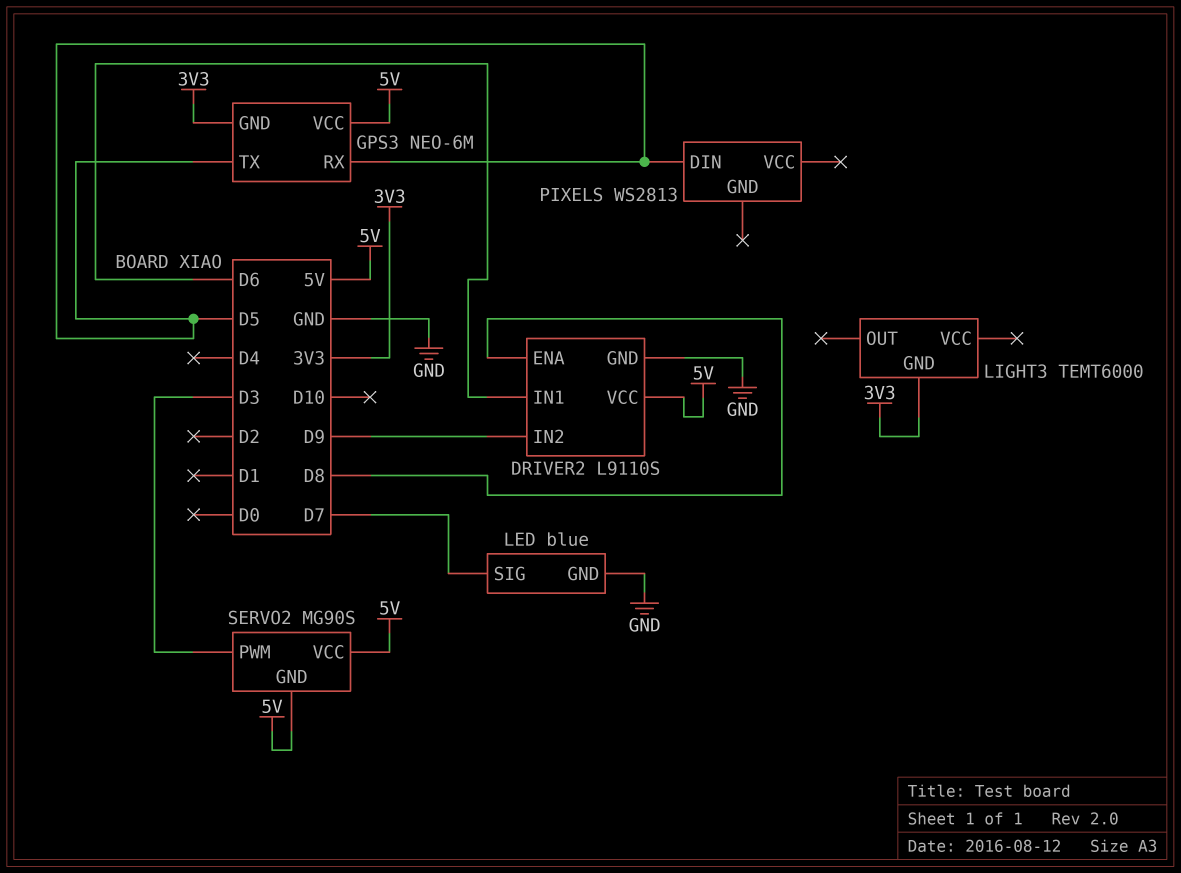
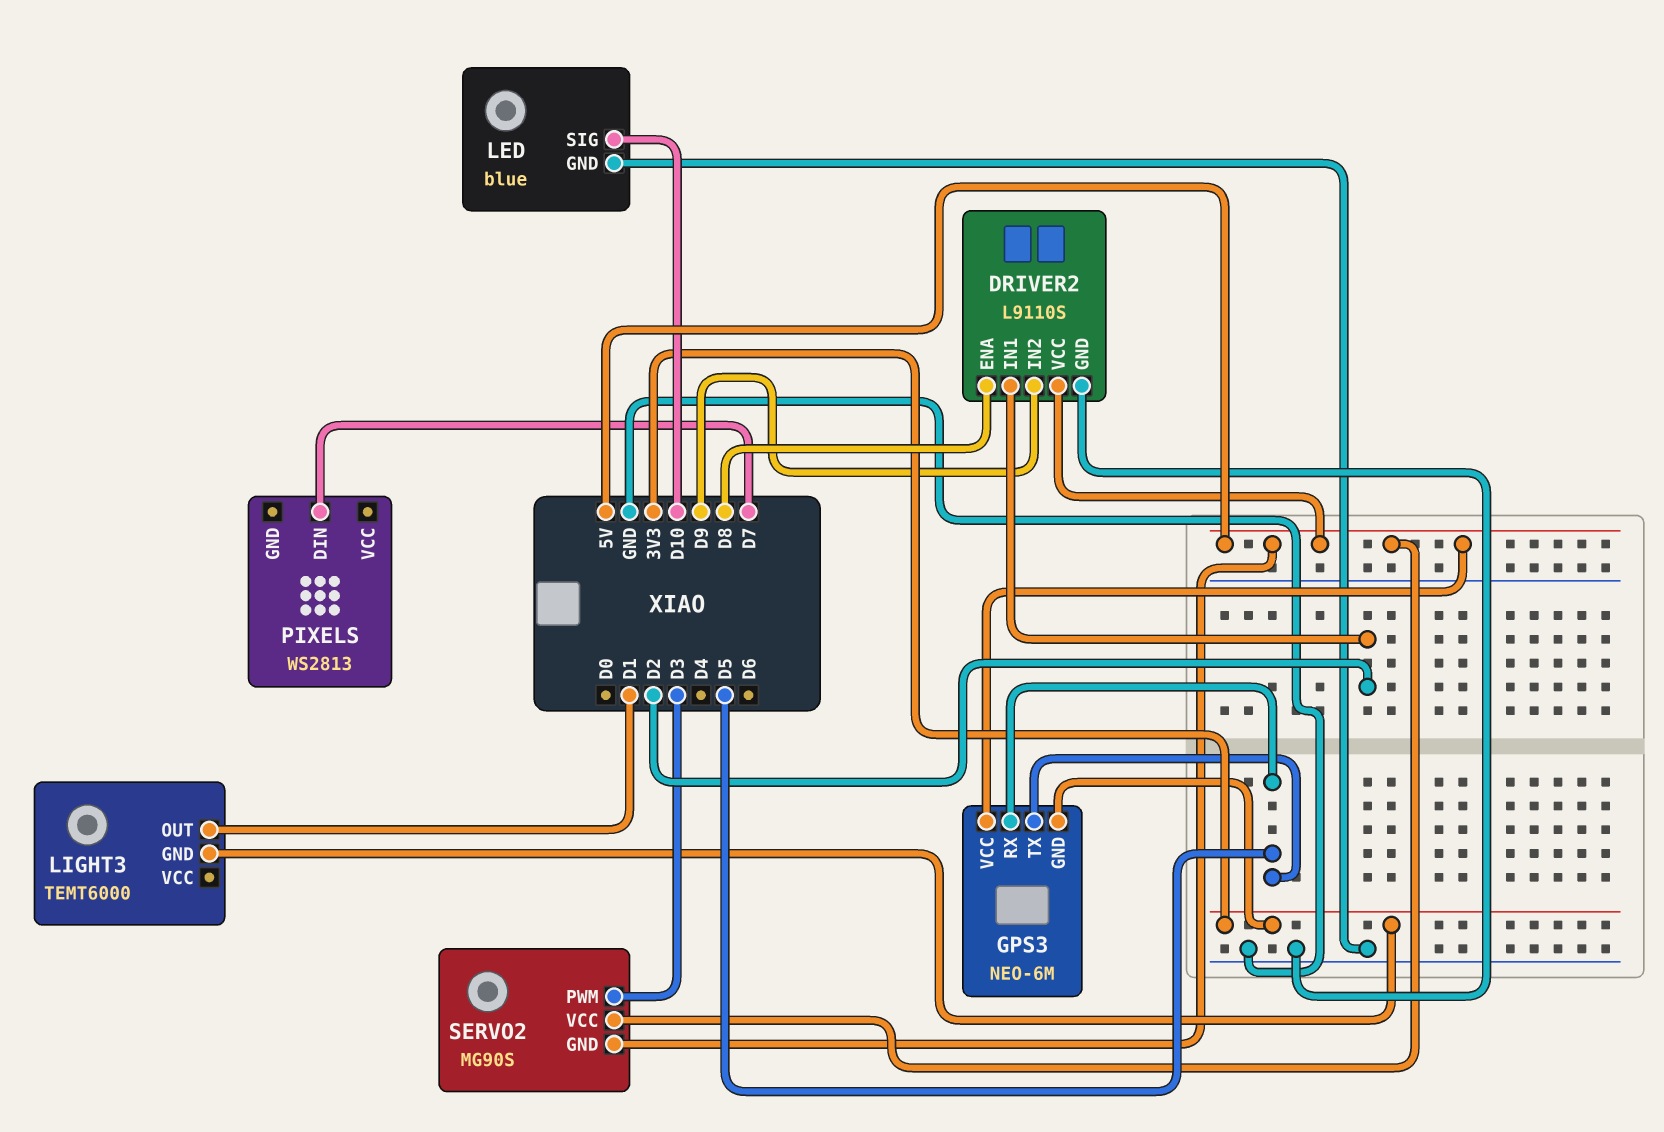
DRIVER2 pin IN1: D6 -> D2
LED pin SIG: D7 -> D10
LIGHT3 pin OUT: none -> D1
PIXELS pin DIN: D5 -> D7

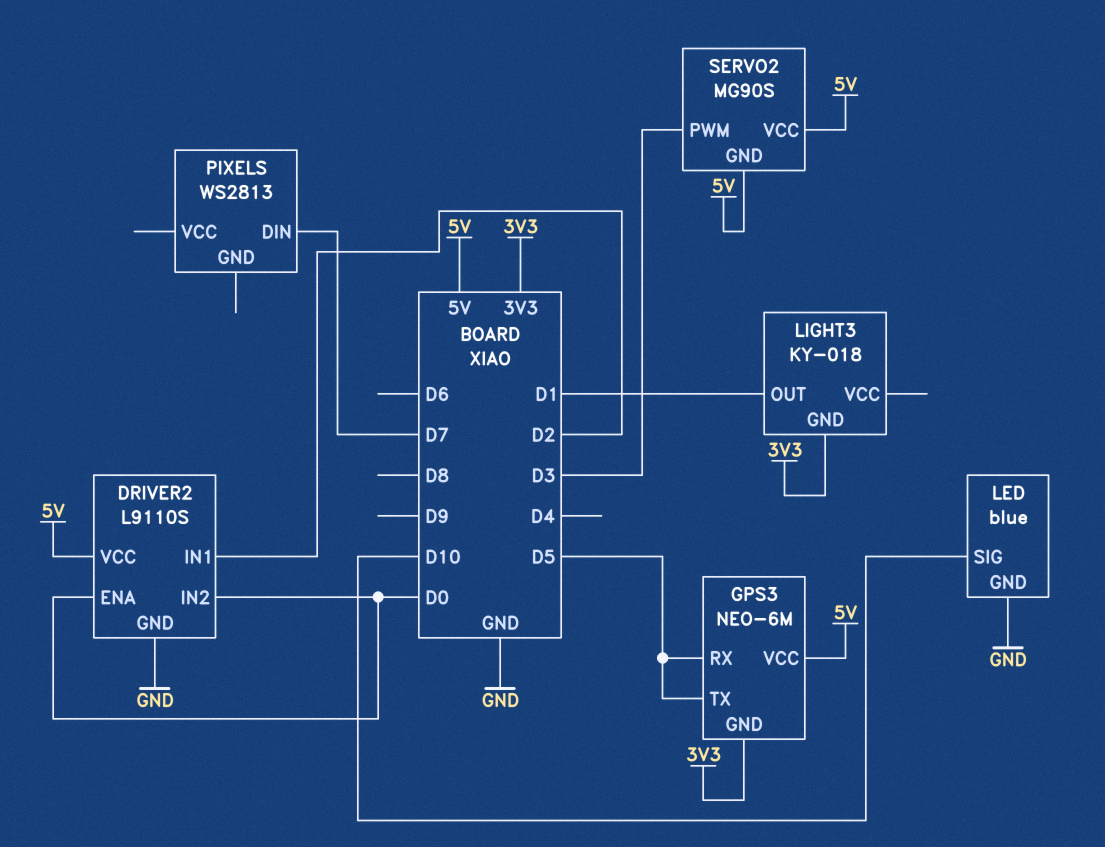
DRIVER2 pin ENA: D8 -> D0
DRIVER2 pin IN2: D9 -> D0
LIGHT3: TEMT6000 -> KY-018

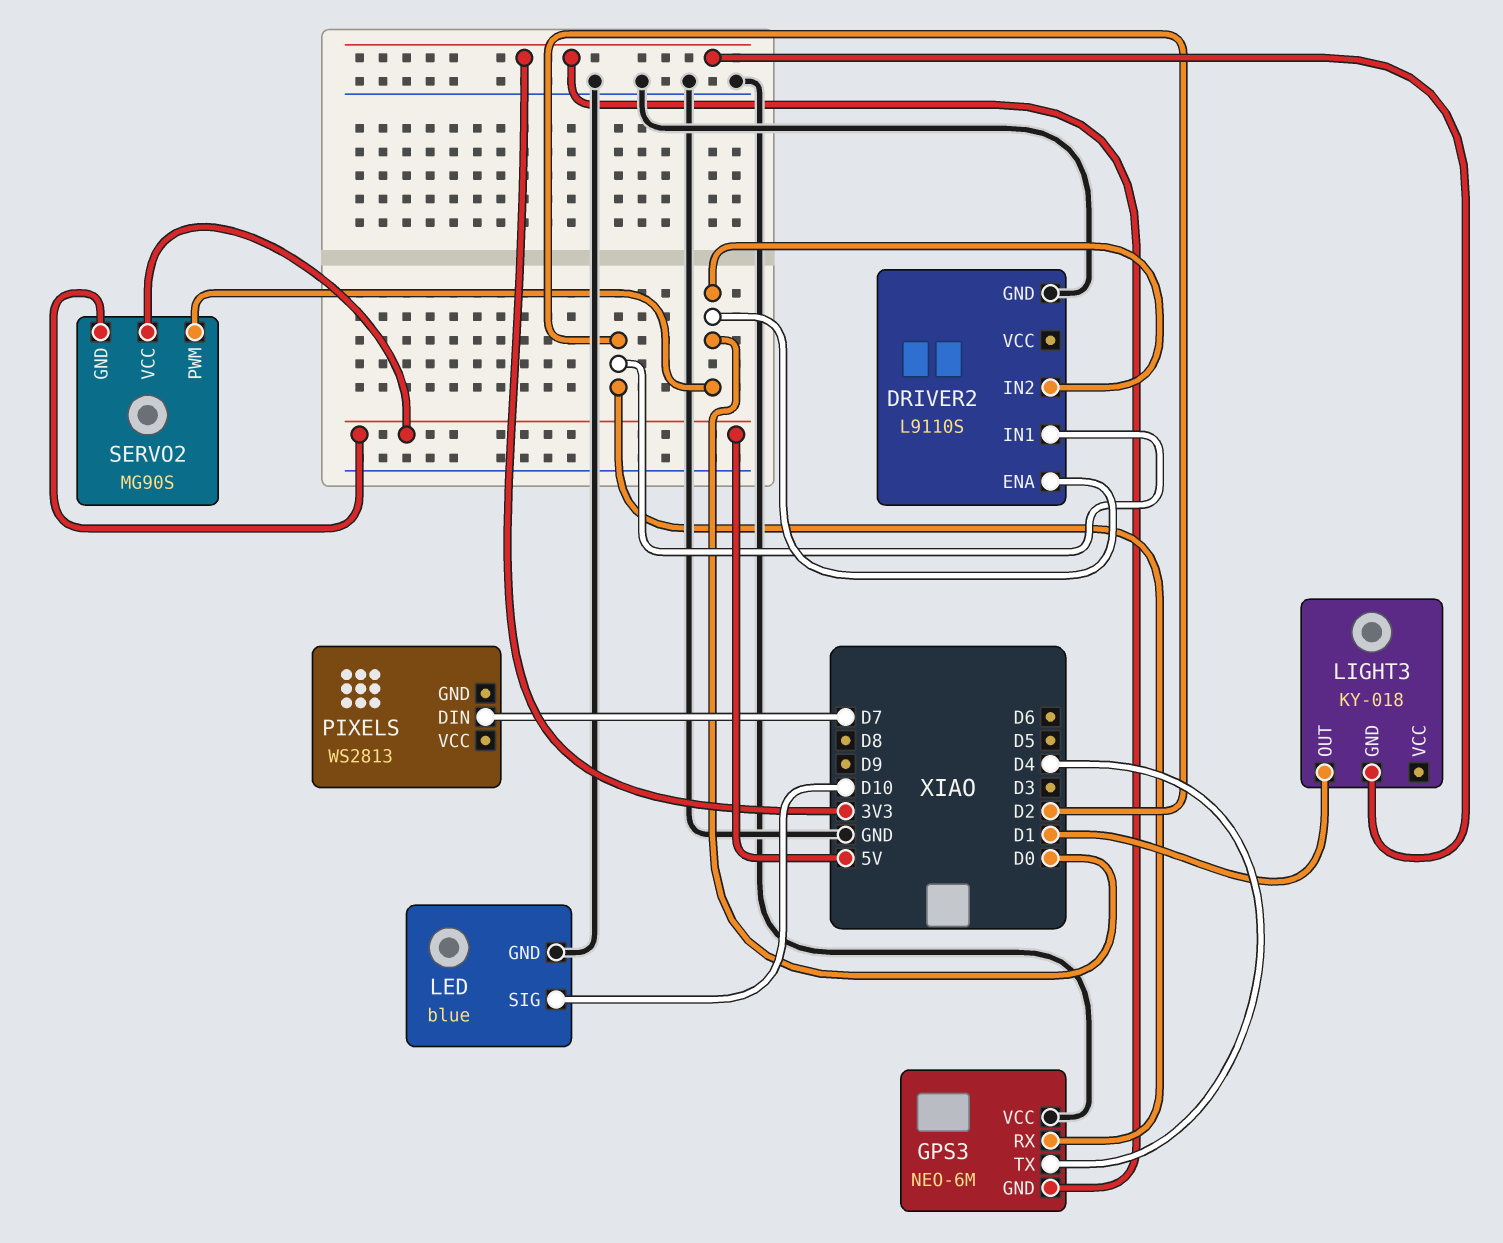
DRIVER2 pin VCC: 5V -> none
GPS3 pin RX: D5 -> D2
GPS3 pin TX: D5 -> D4
GPS3 pin VCC: 5V -> GND
SERVO2 pin PWM: D3 -> D0

